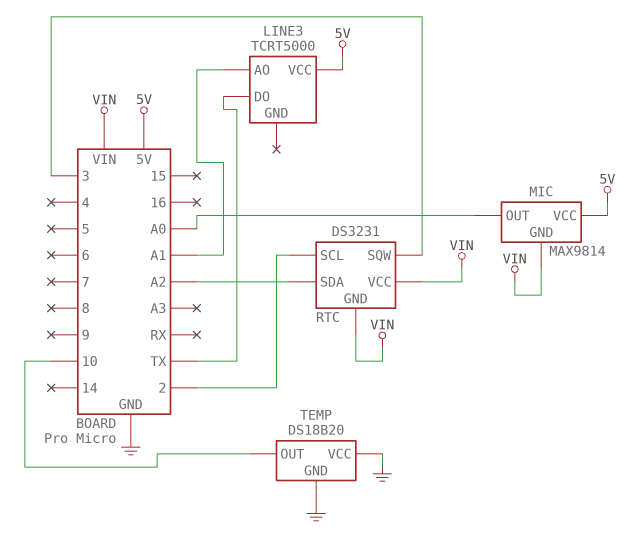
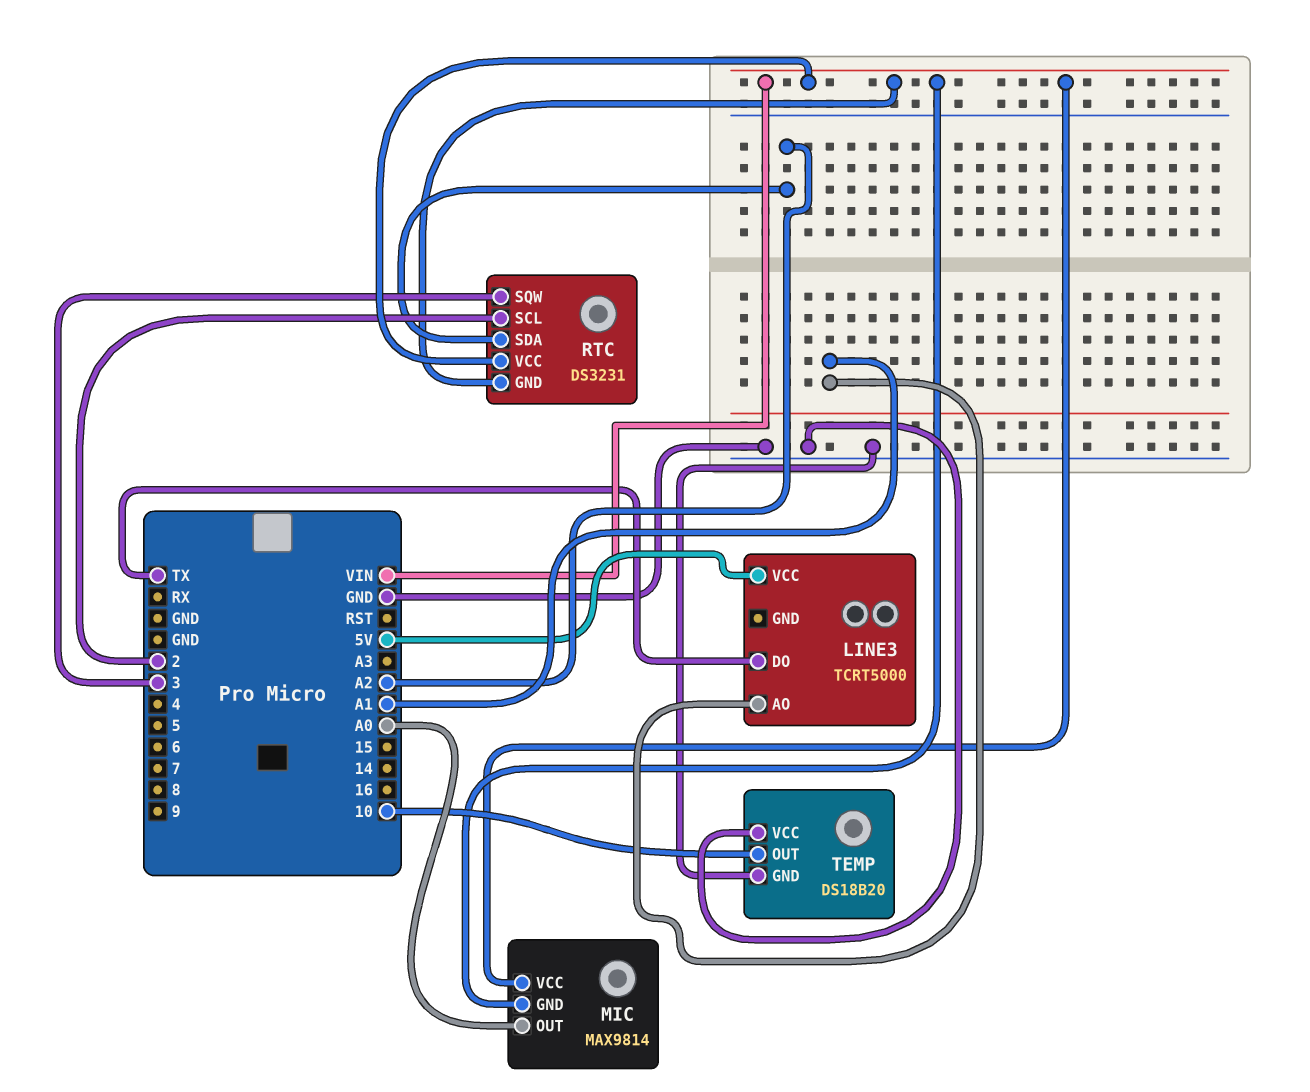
MIC pin VCC: 5V -> VIN

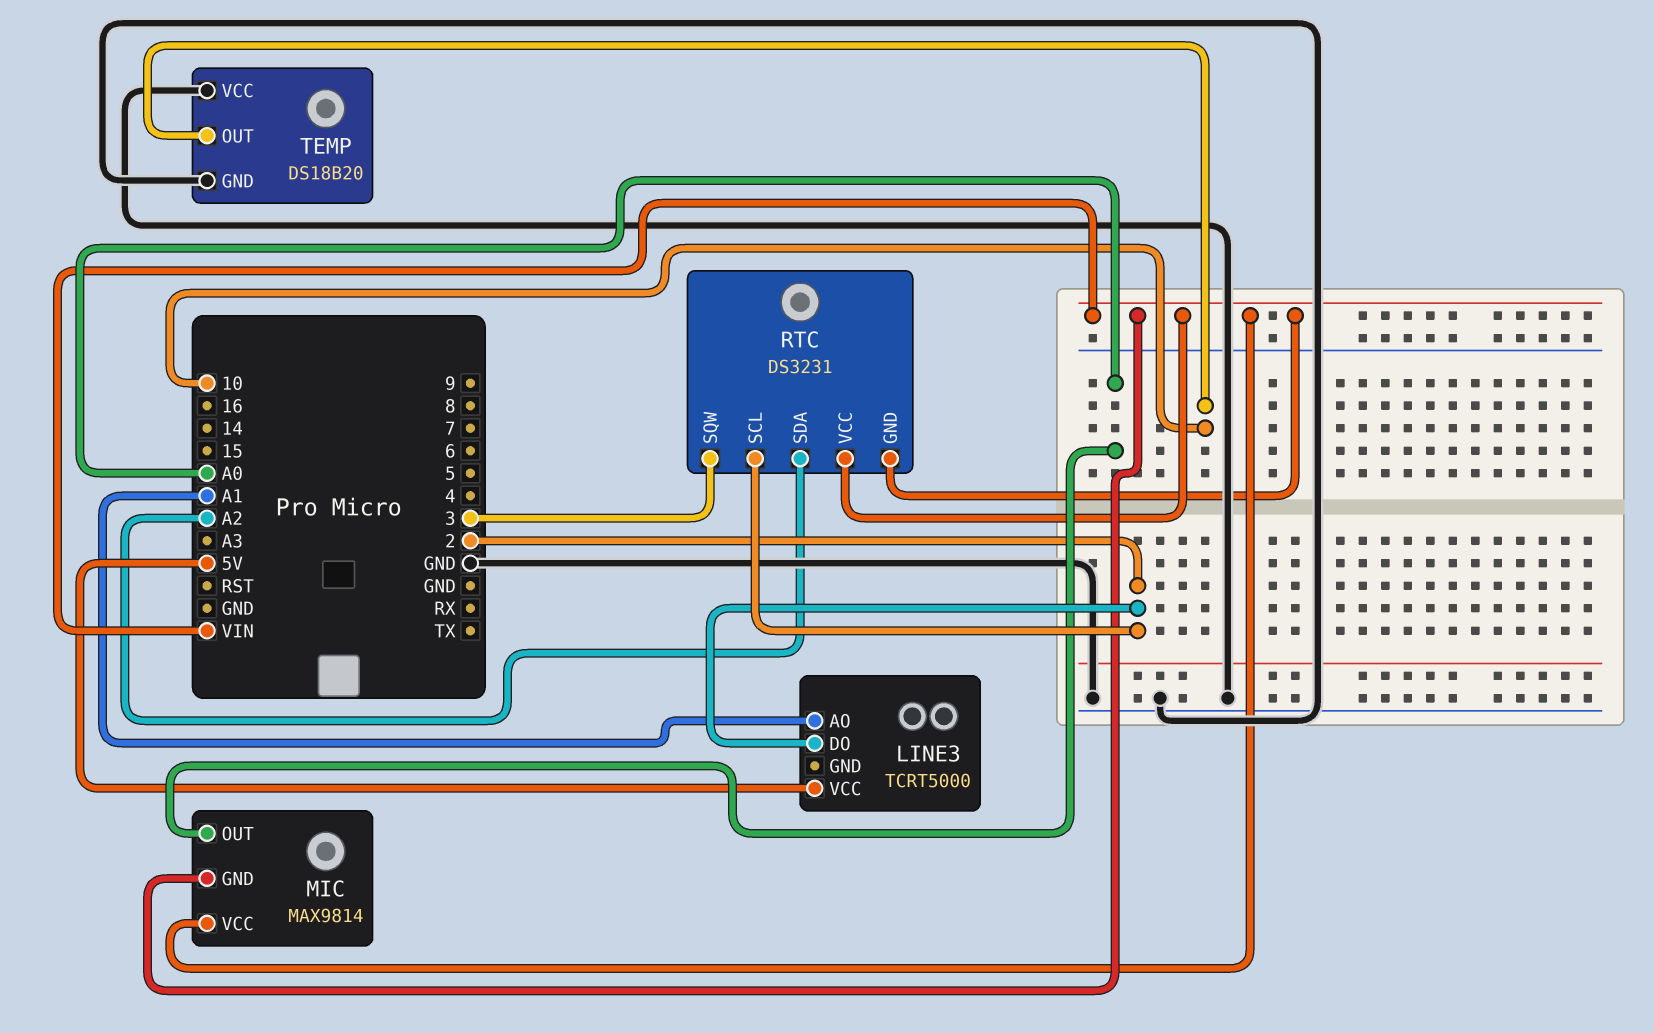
LINE3 pin DO: TX -> 2

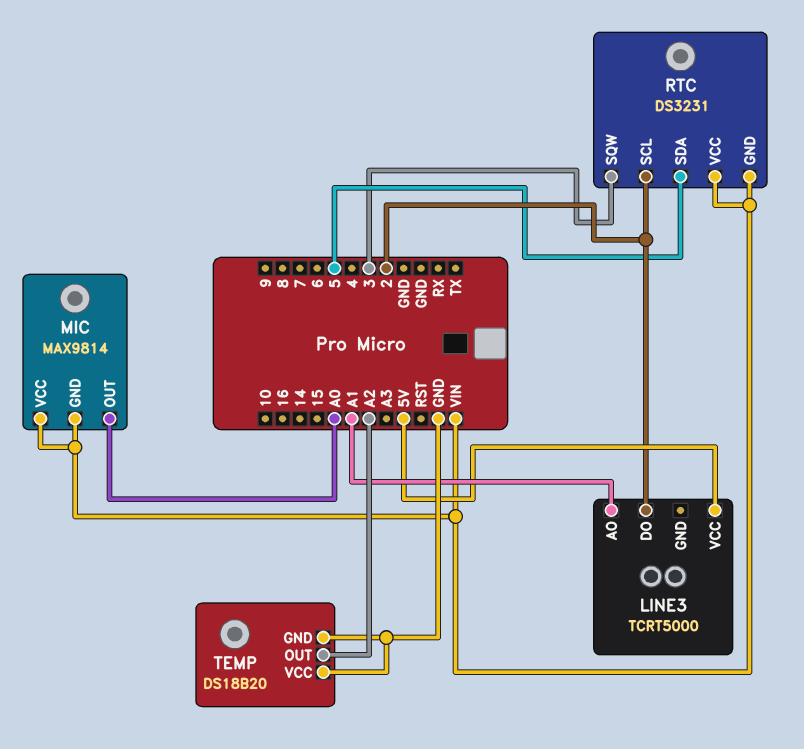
RTC pin SDA: A2 -> 5
TEMP pin OUT: 10 -> A2

